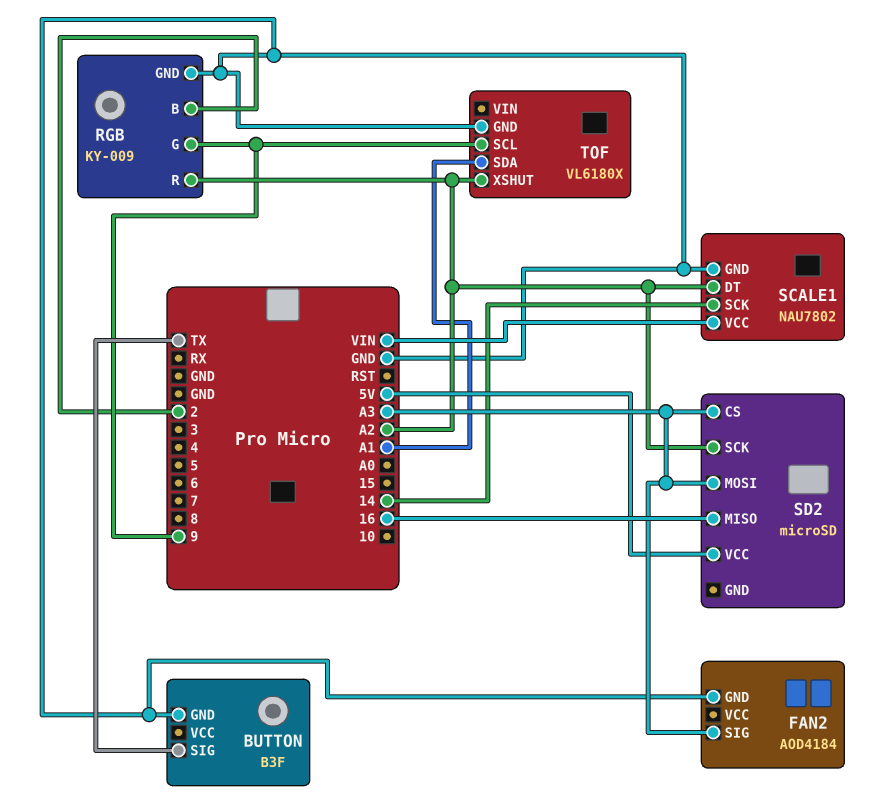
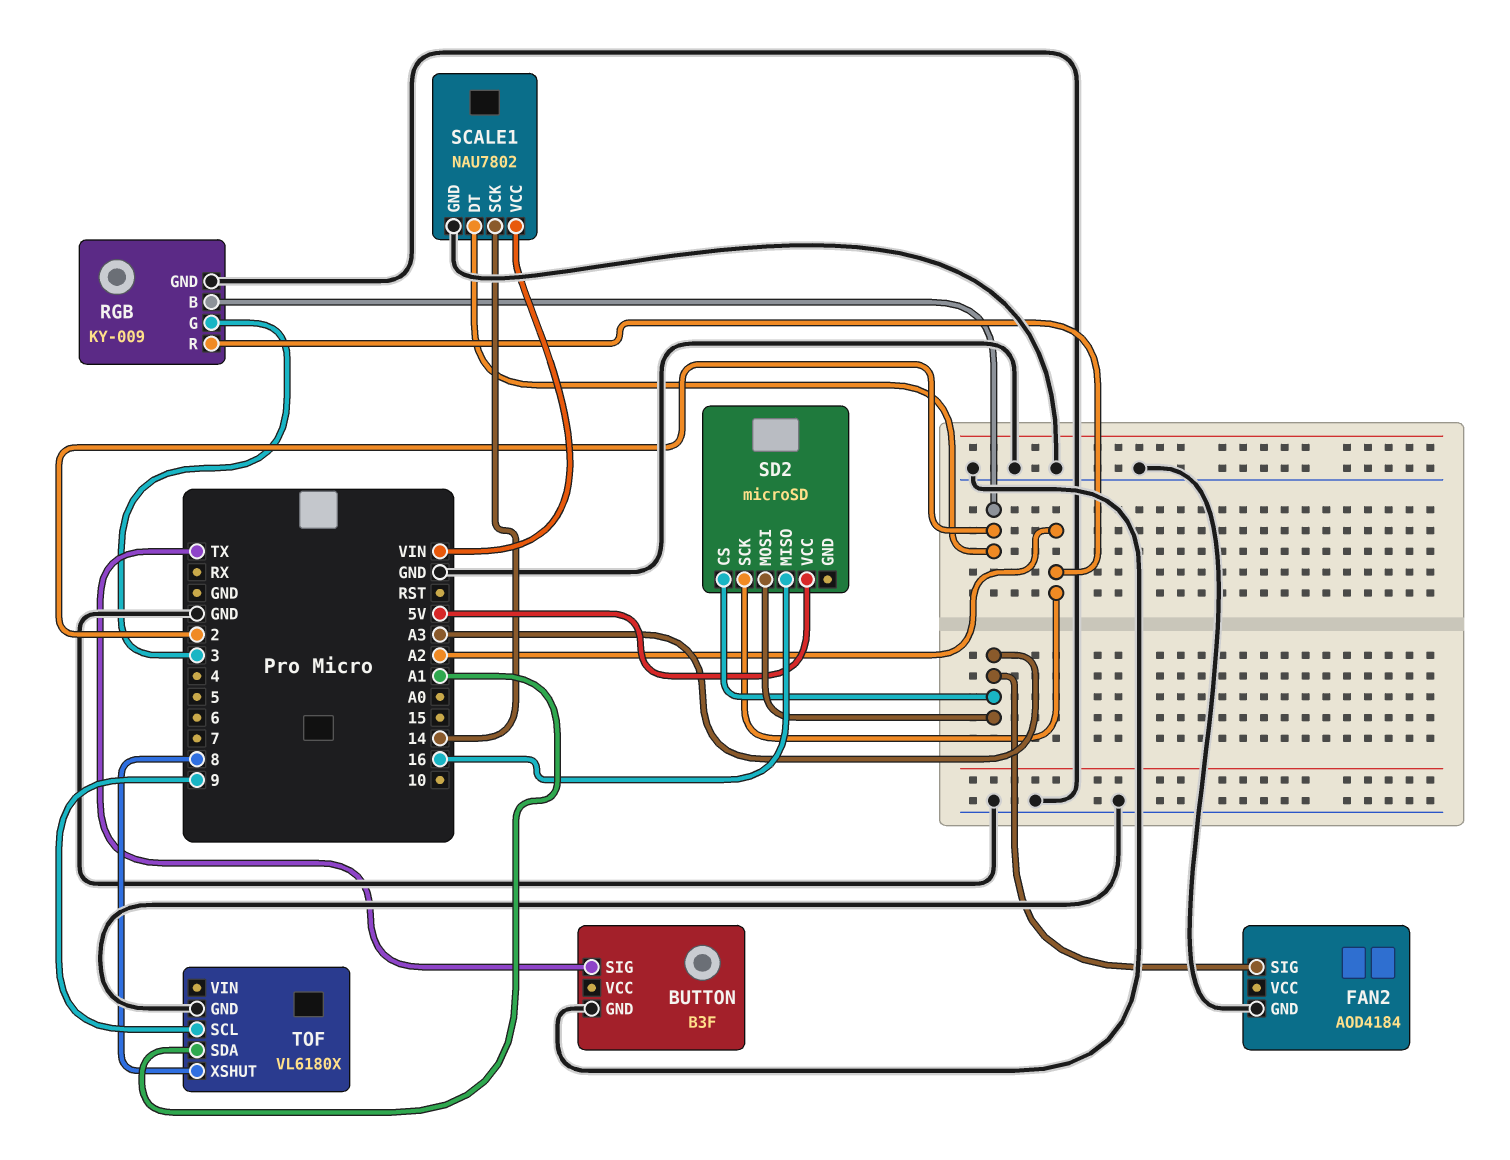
RGB pin G: 9 -> 3
SCALE1 pin DT: A2 -> 2
TOF pin XSHUT: A2 -> 8

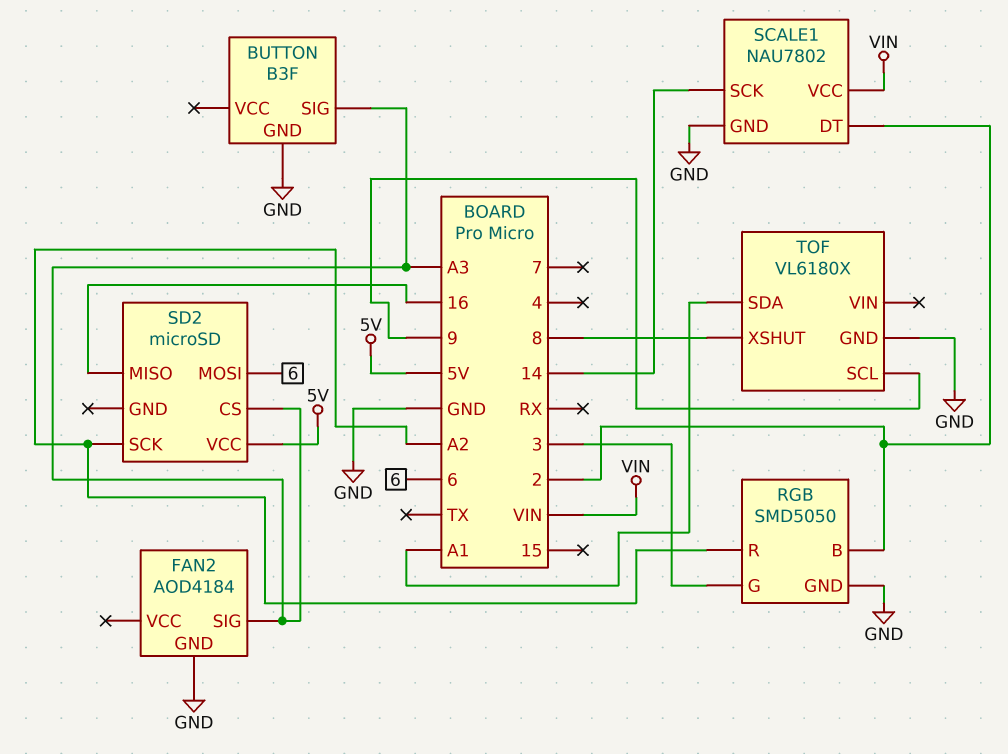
BUTTON pin SIG: TX -> A3
RGB: KY-009 -> SMD5050
SD2 pin MOSI: A3 -> 6

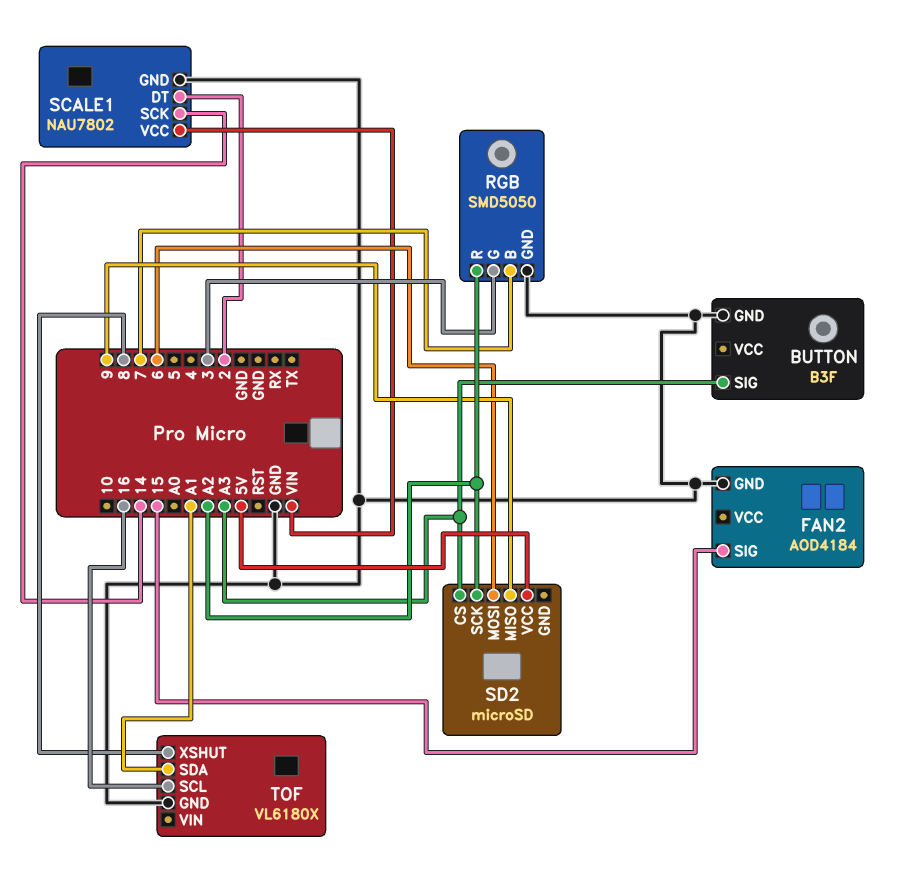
FAN2 pin SIG: A3 -> 15
RGB pin B: 2 -> 7
SD2 pin MISO: 16 -> 9
TOF pin SCL: 9 -> 16

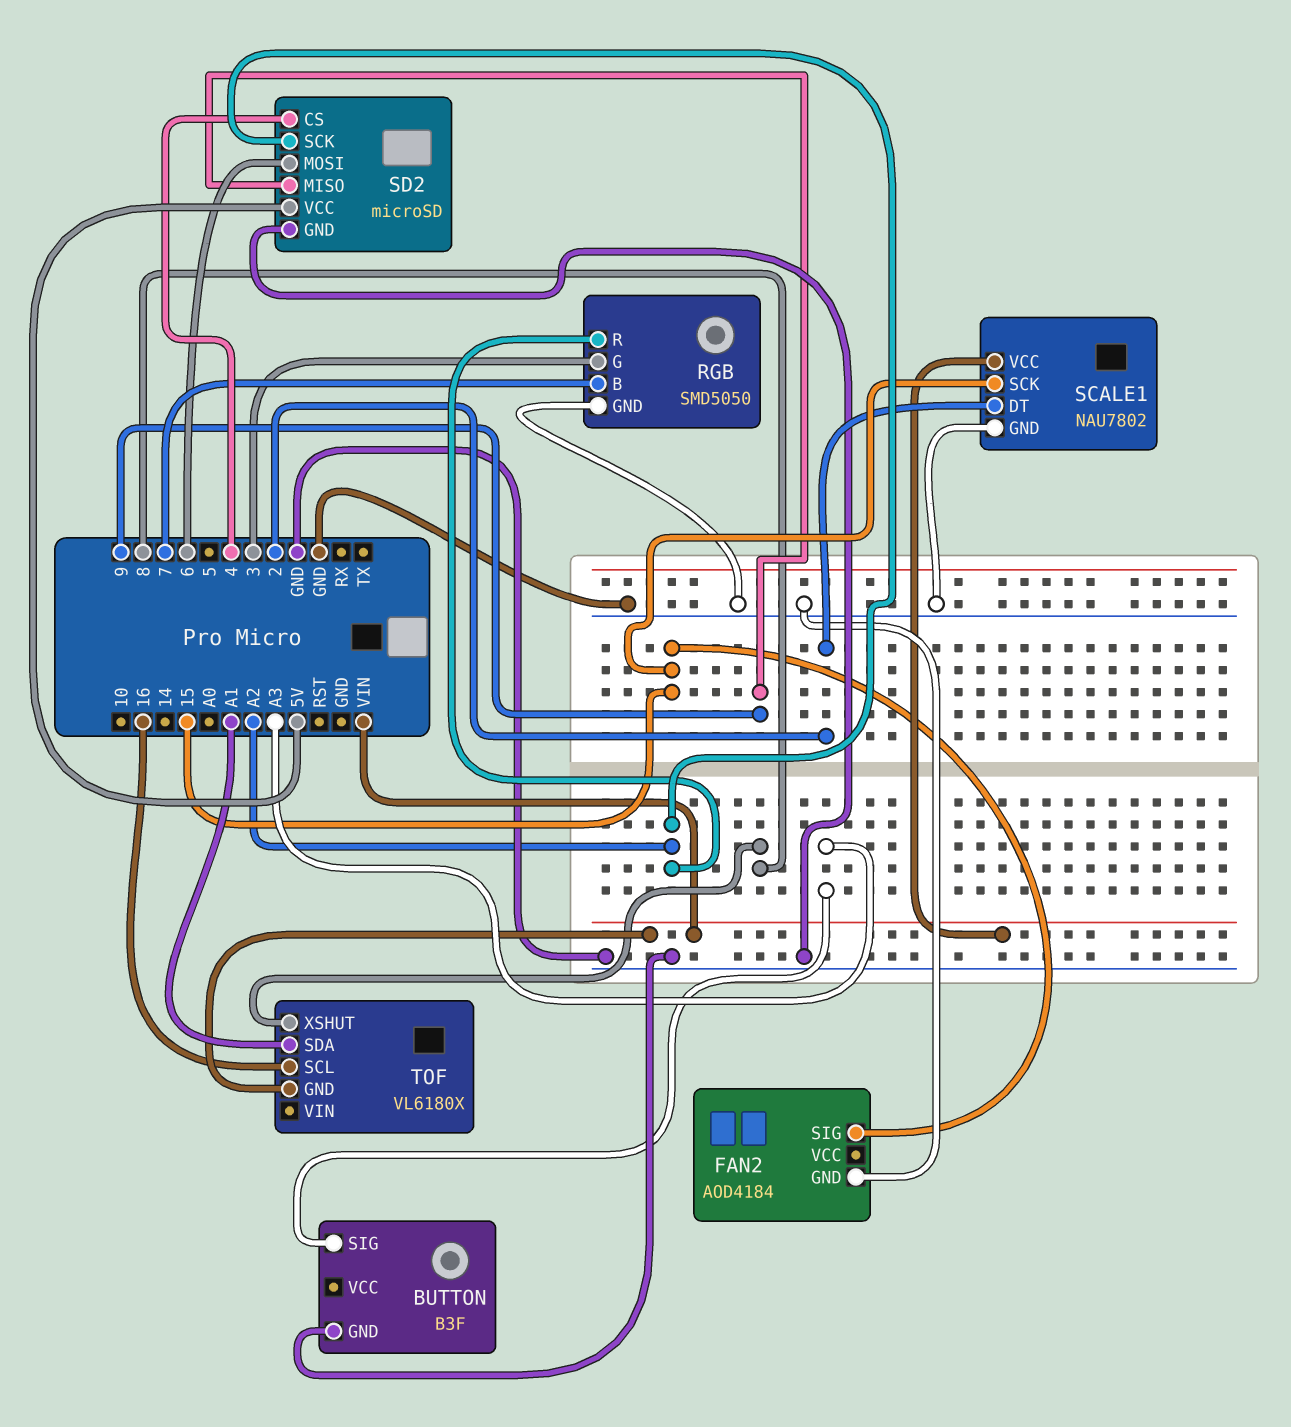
SCALE1 pin SCK: 14 -> 15
SD2 pin CS: A3 -> 4
SD2 pin GND: none -> GND
TOF pin GND: GND -> VIN

